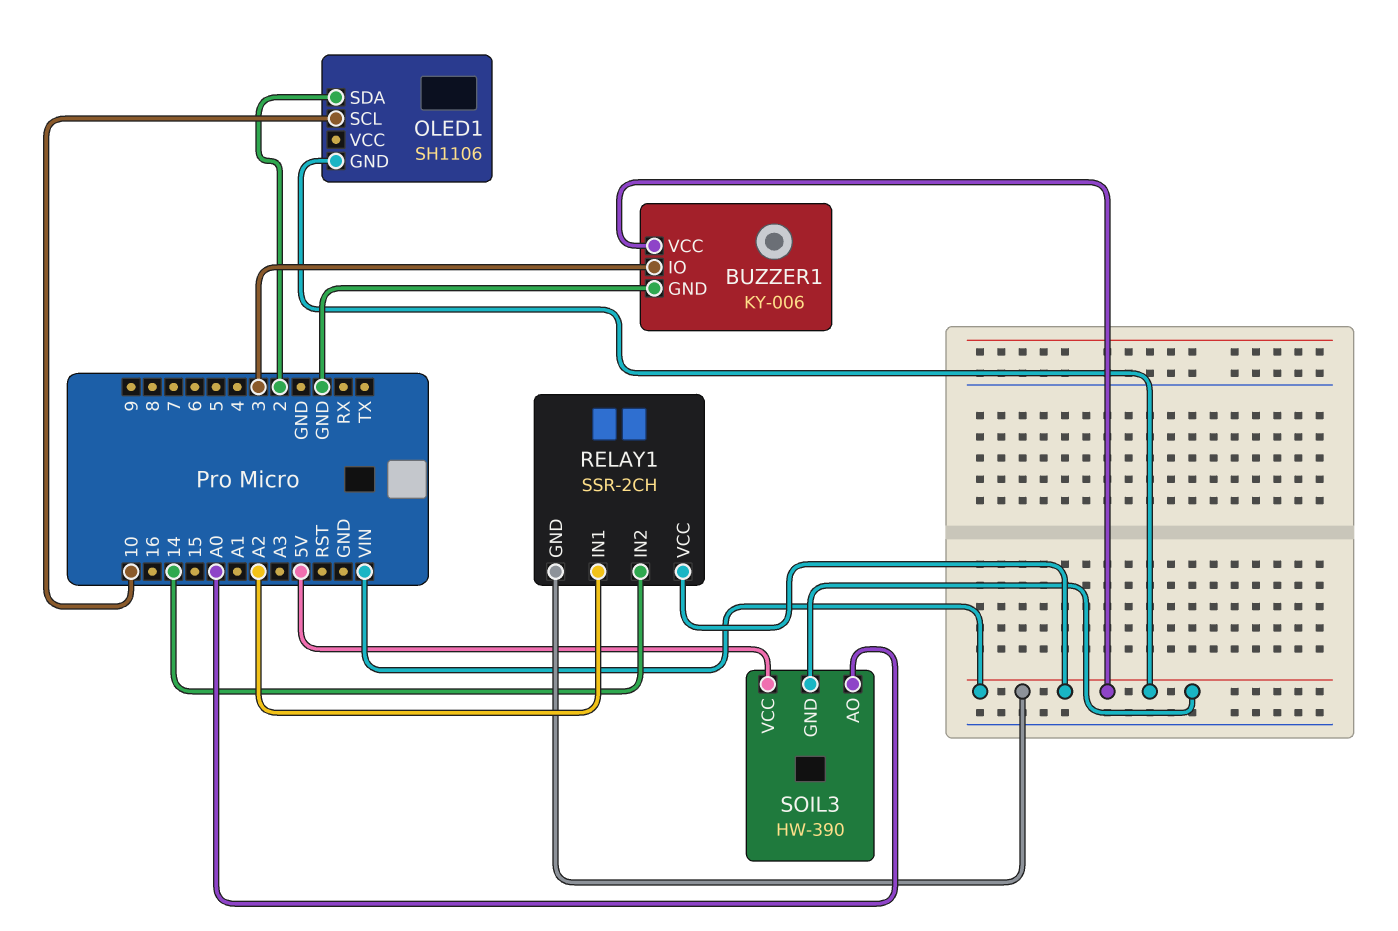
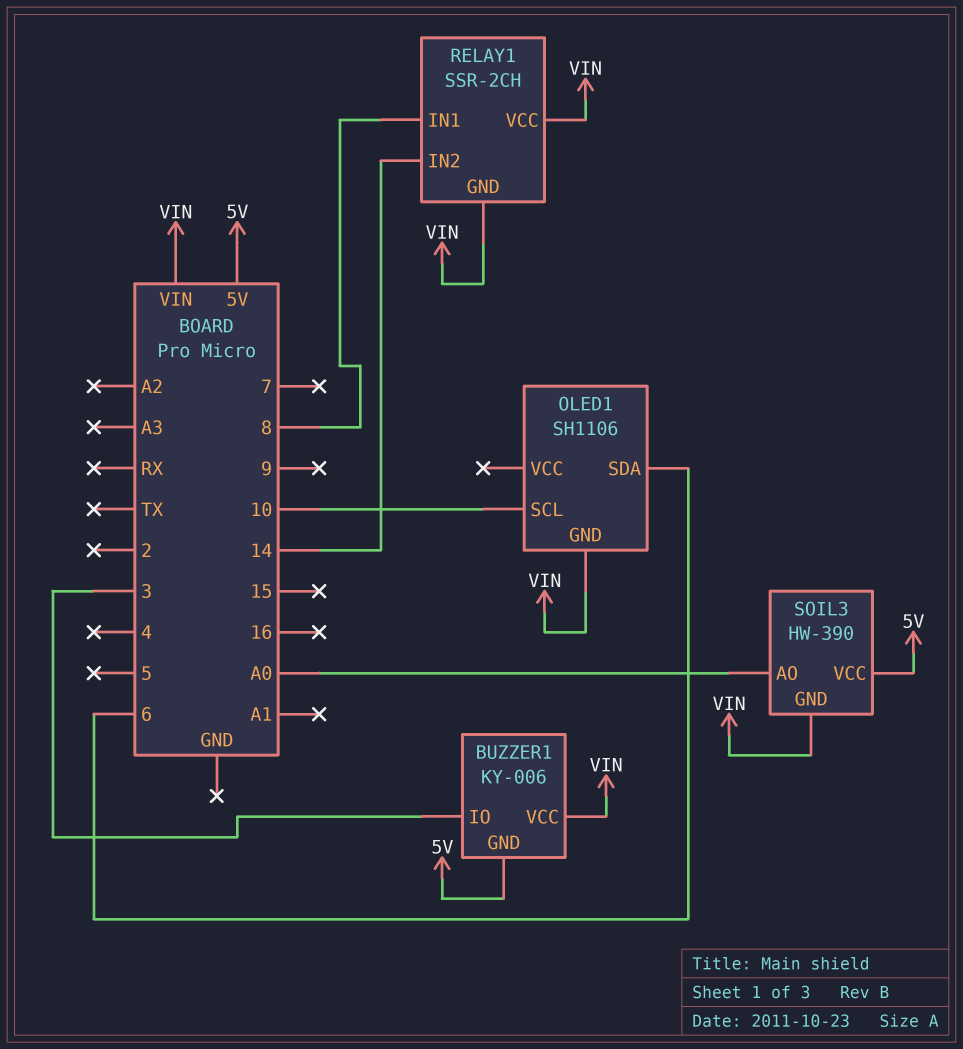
BUZZER1 pin GND: GND -> 5V
OLED1 pin SDA: 2 -> 6
RELAY1 pin IN1: A2 -> 8

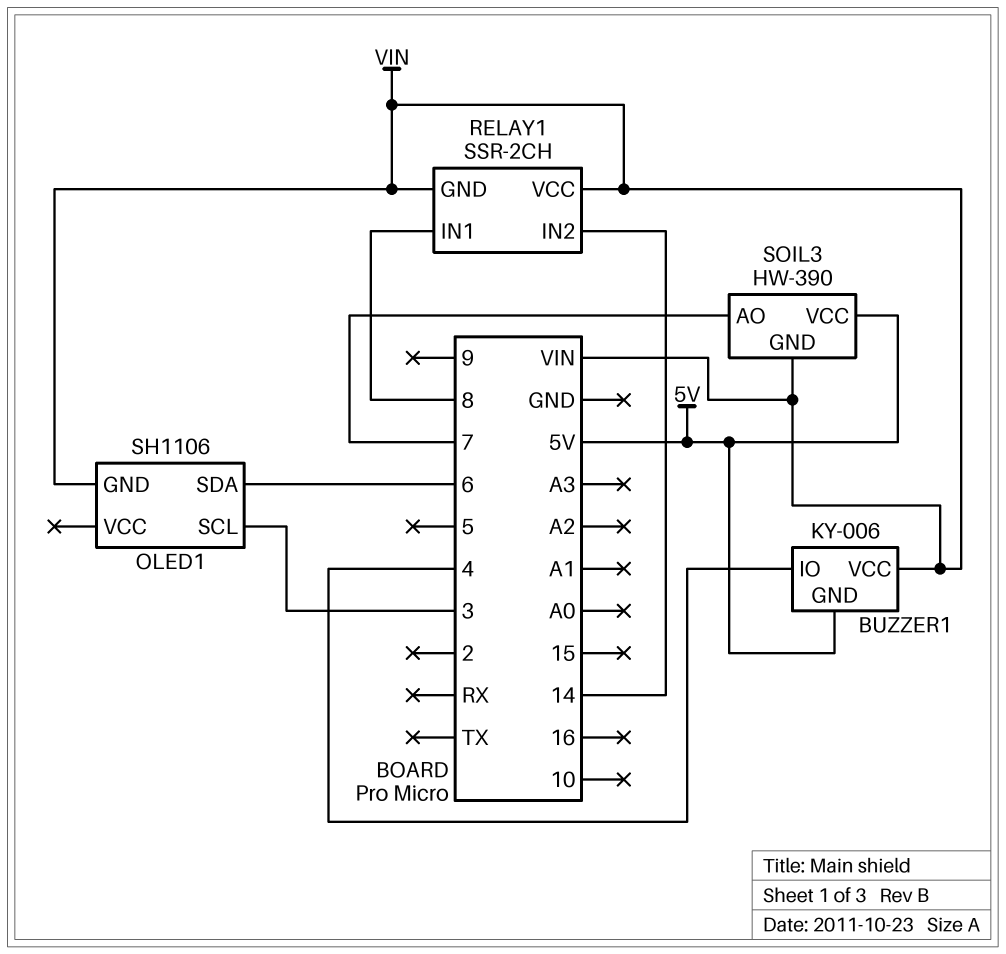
BUZZER1 pin IO: 3 -> 4
OLED1 pin SCL: 10 -> 3
SOIL3 pin AO: A0 -> 7

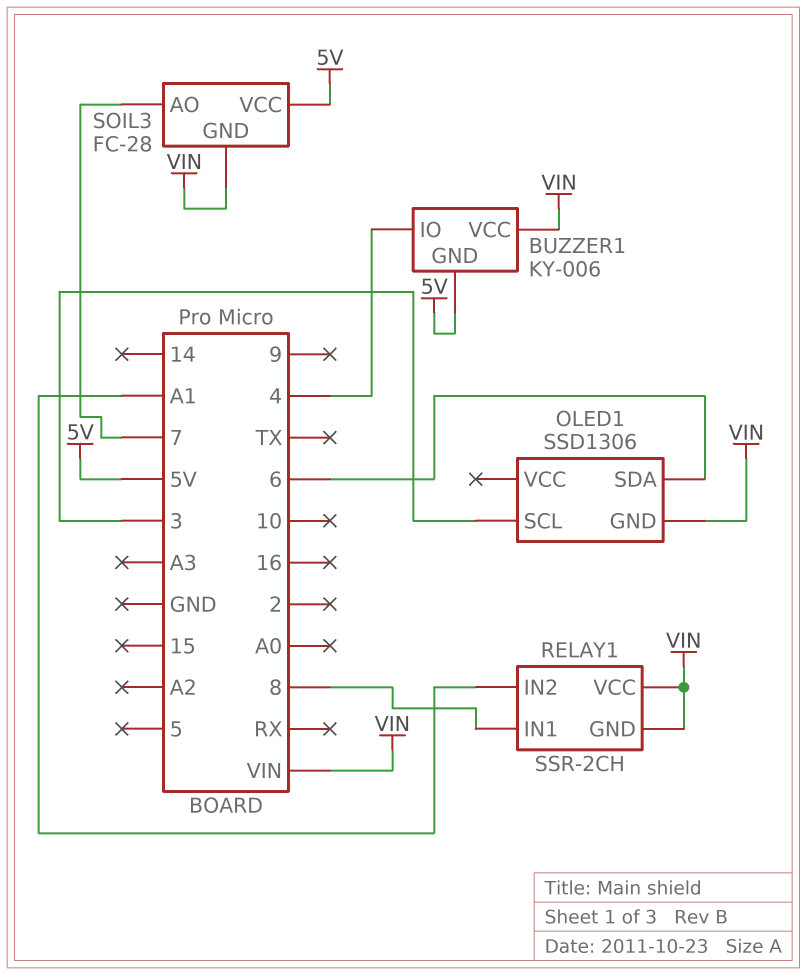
OLED1: SH1106 -> SSD1306
RELAY1 pin IN2: 14 -> A1
SOIL3: HW-390 -> FC-28

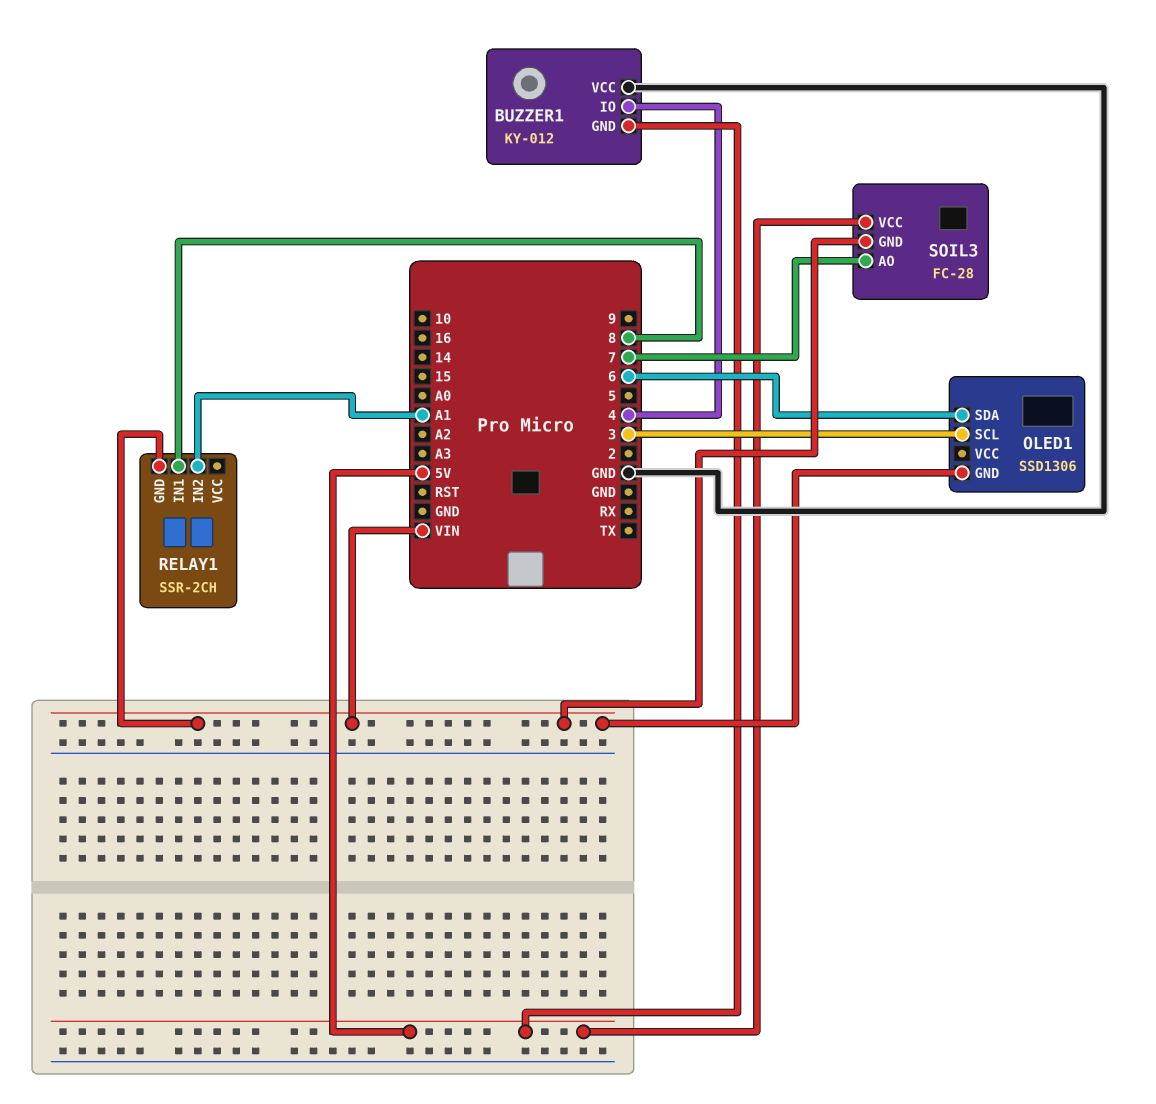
BUZZER1: KY-006 -> KY-012
BUZZER1 pin VCC: VIN -> GND
RELAY1 pin VCC: VIN -> none

